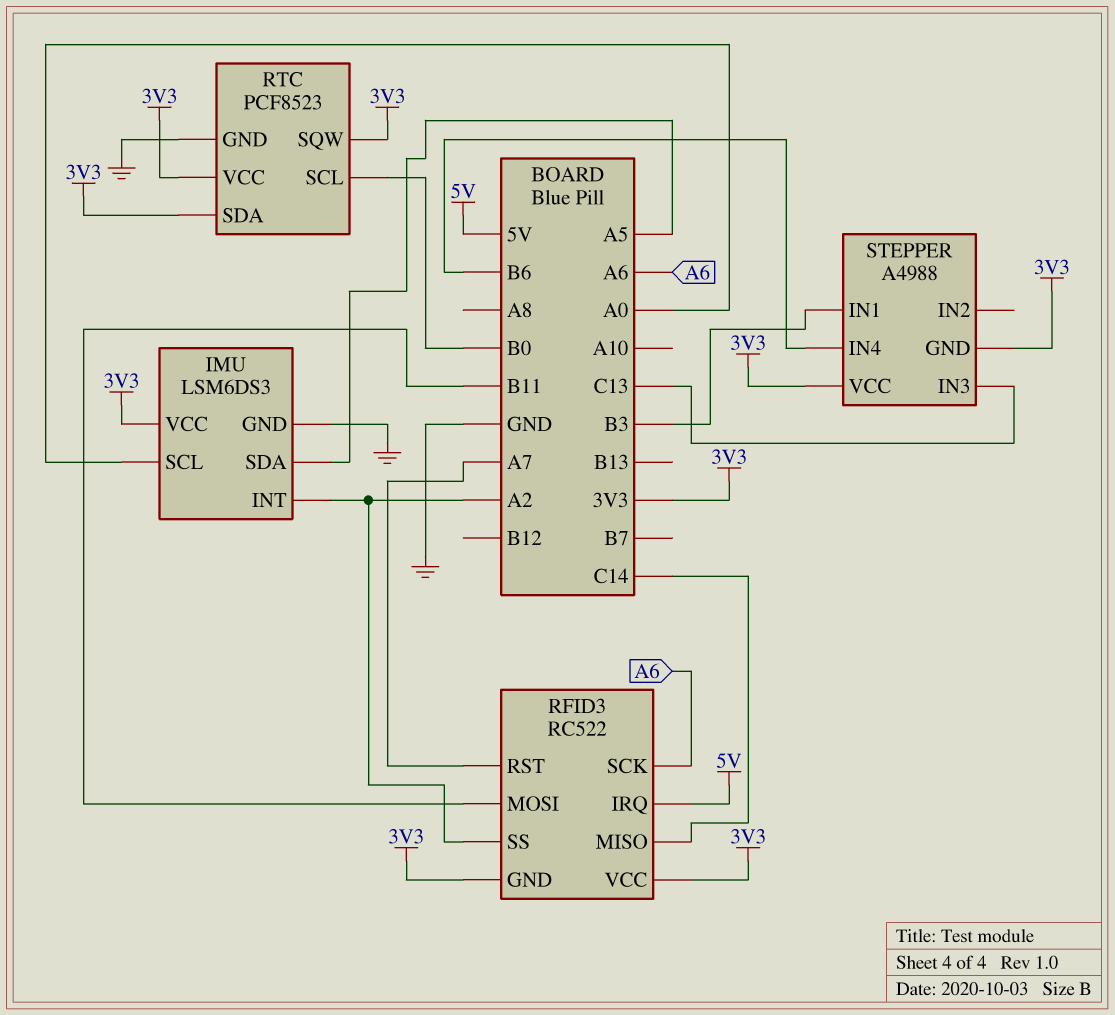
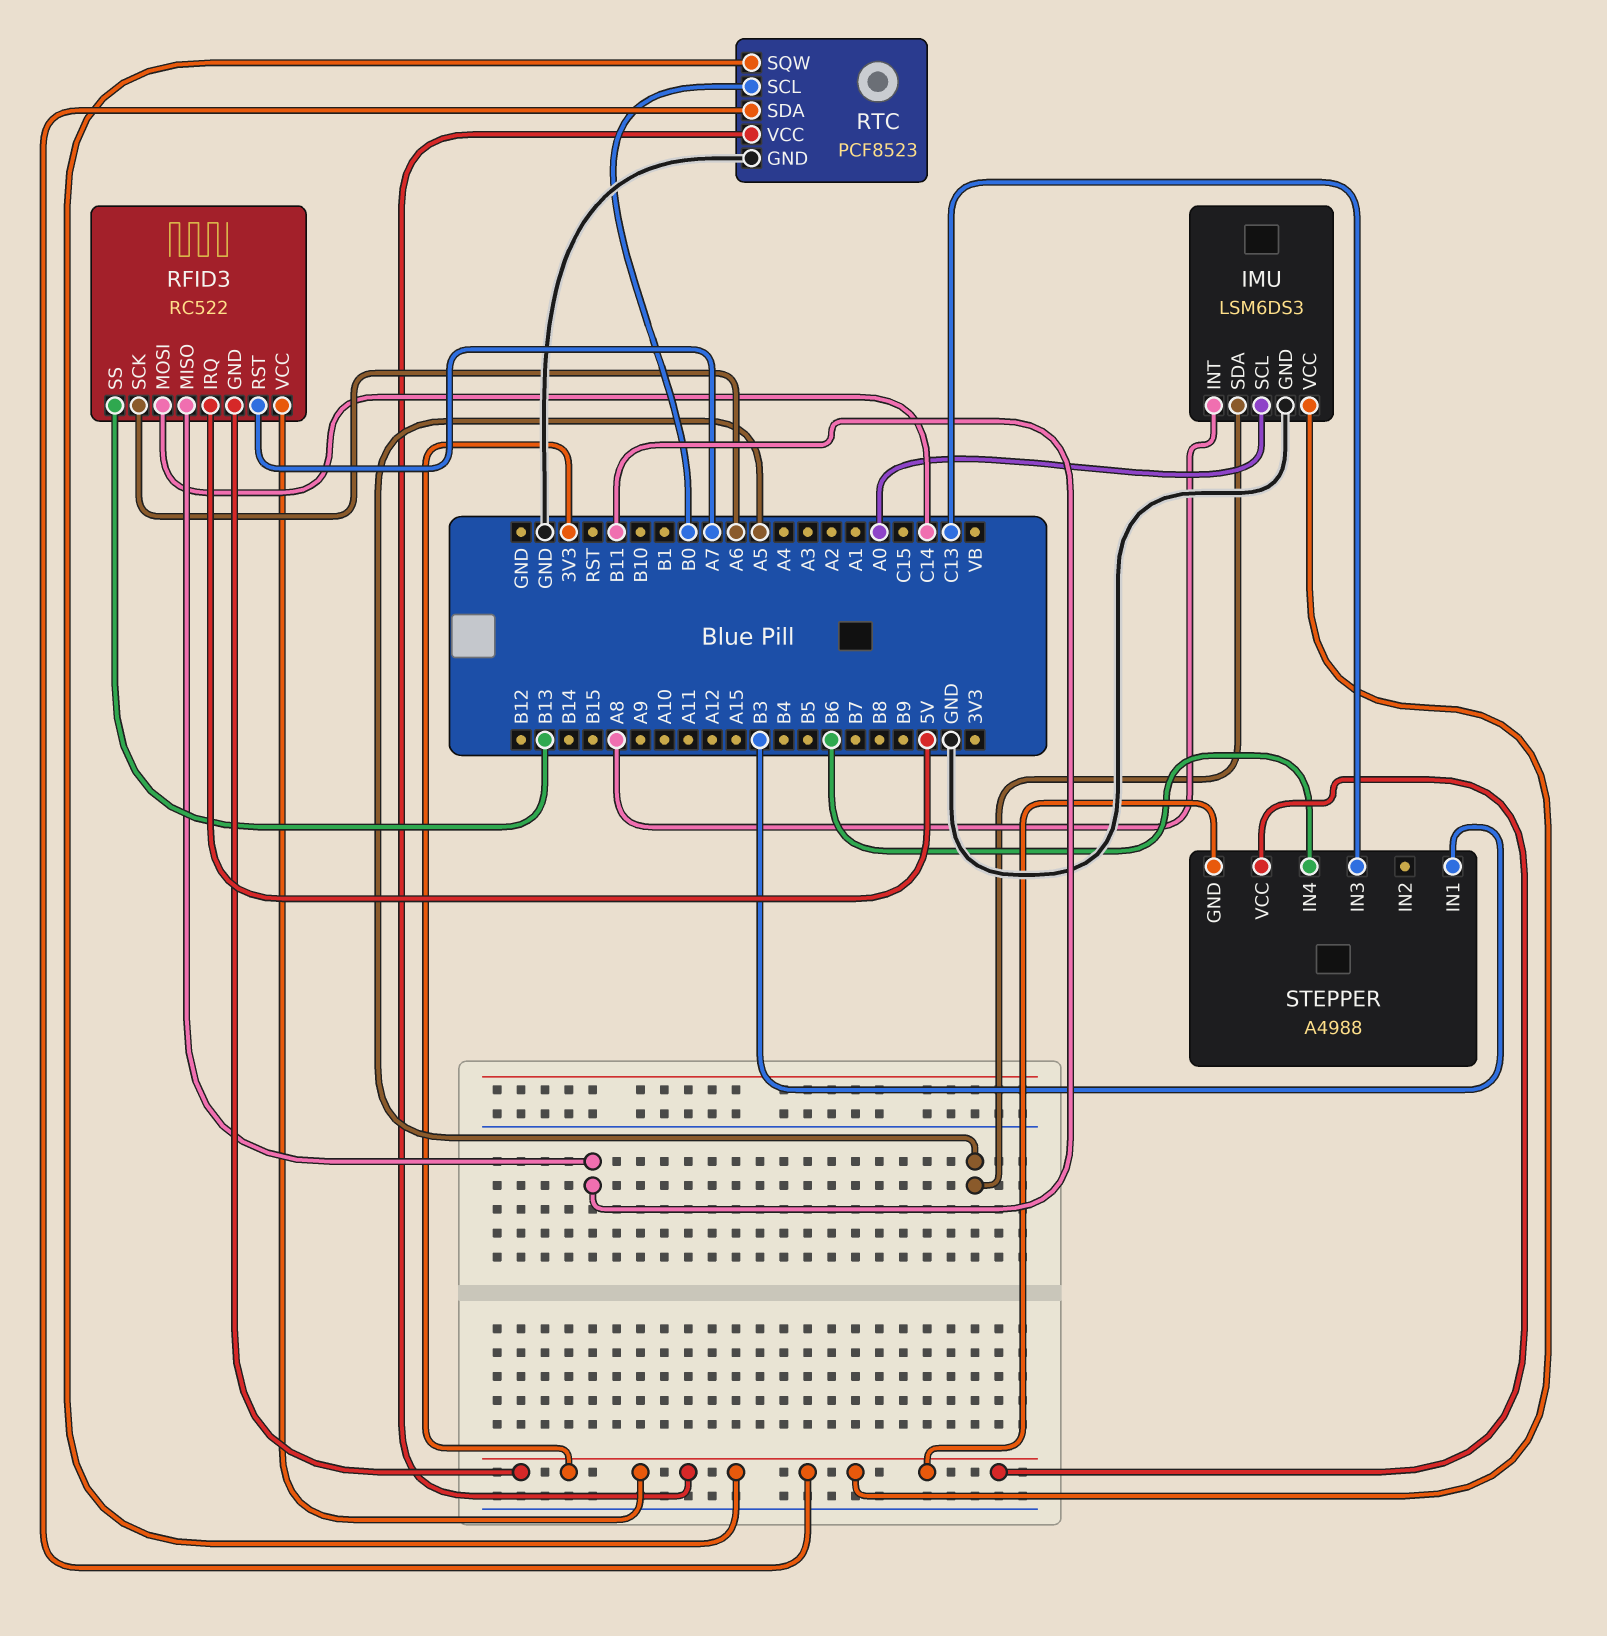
IMU pin INT: A2 -> A8
RFID3 pin MISO: C14 -> B11
RFID3 pin MOSI: B11 -> C14
RFID3 pin SS: A2 -> B13

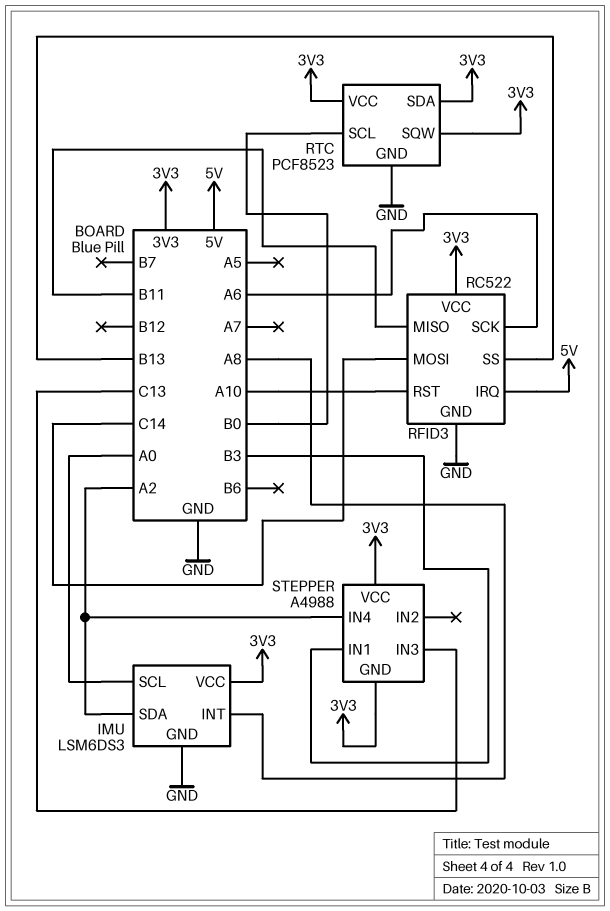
IMU pin SDA: A5 -> A2
RFID3 pin GND: 3V3 -> GND
RFID3 pin RST: A7 -> A10
STEPPER pin IN4: B6 -> A2

